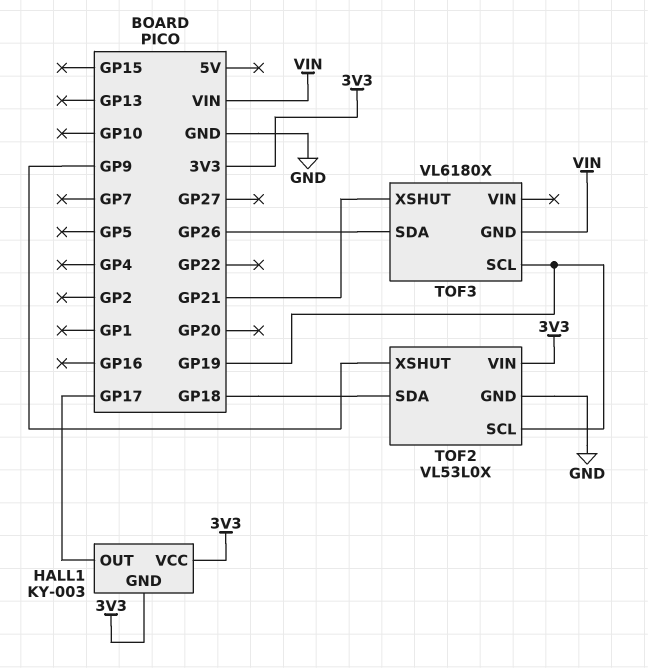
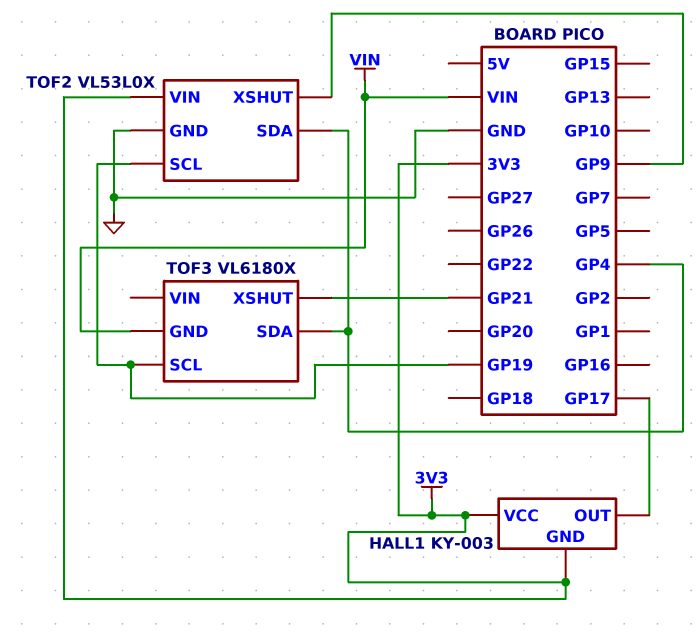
TOF2 pin SDA: GP18 -> GP4
TOF3 pin SDA: GP26 -> GP4

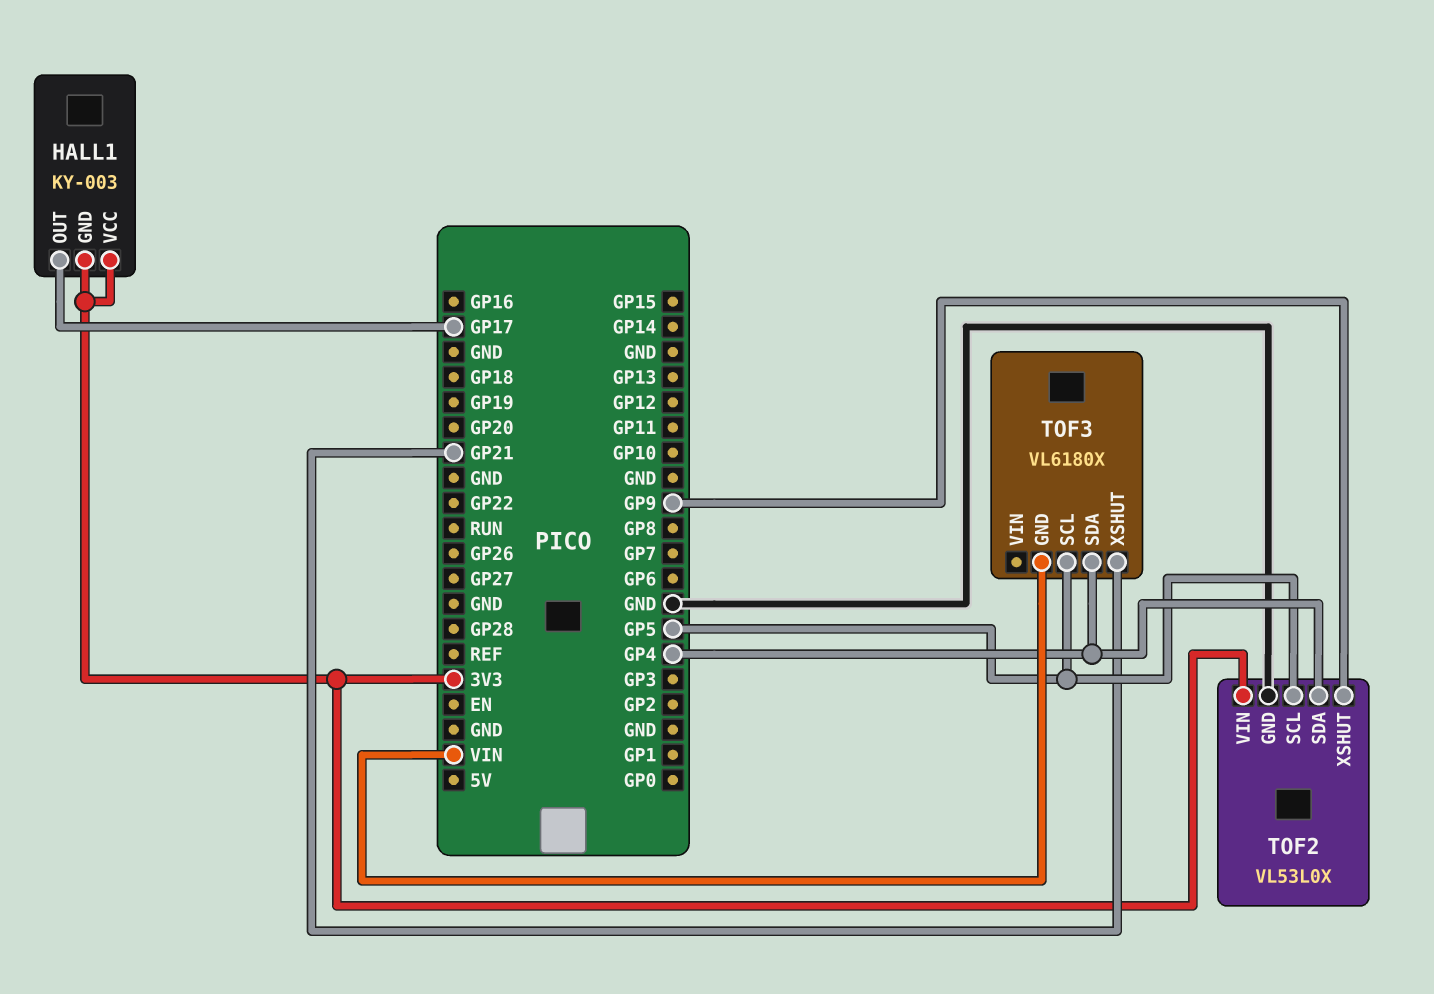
TOF2 pin SCL: GP19 -> GP5
TOF3 pin SCL: GP19 -> GP5

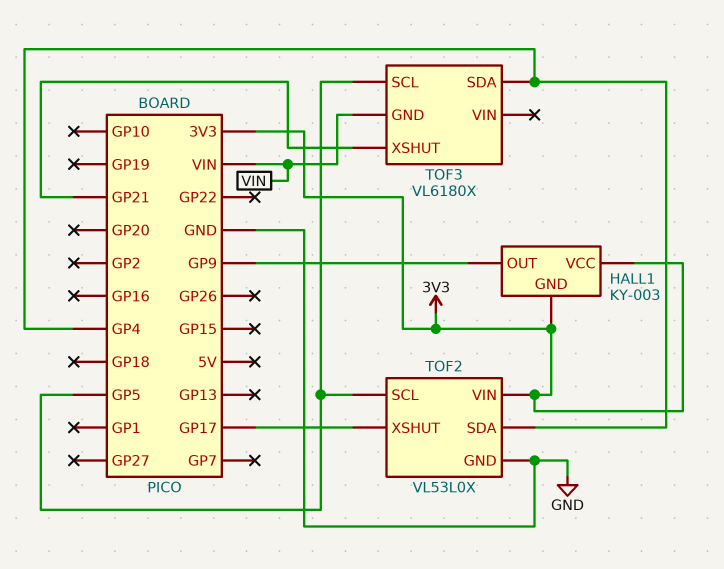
HALL1 pin OUT: GP17 -> GP9
TOF2 pin XSHUT: GP9 -> GP17

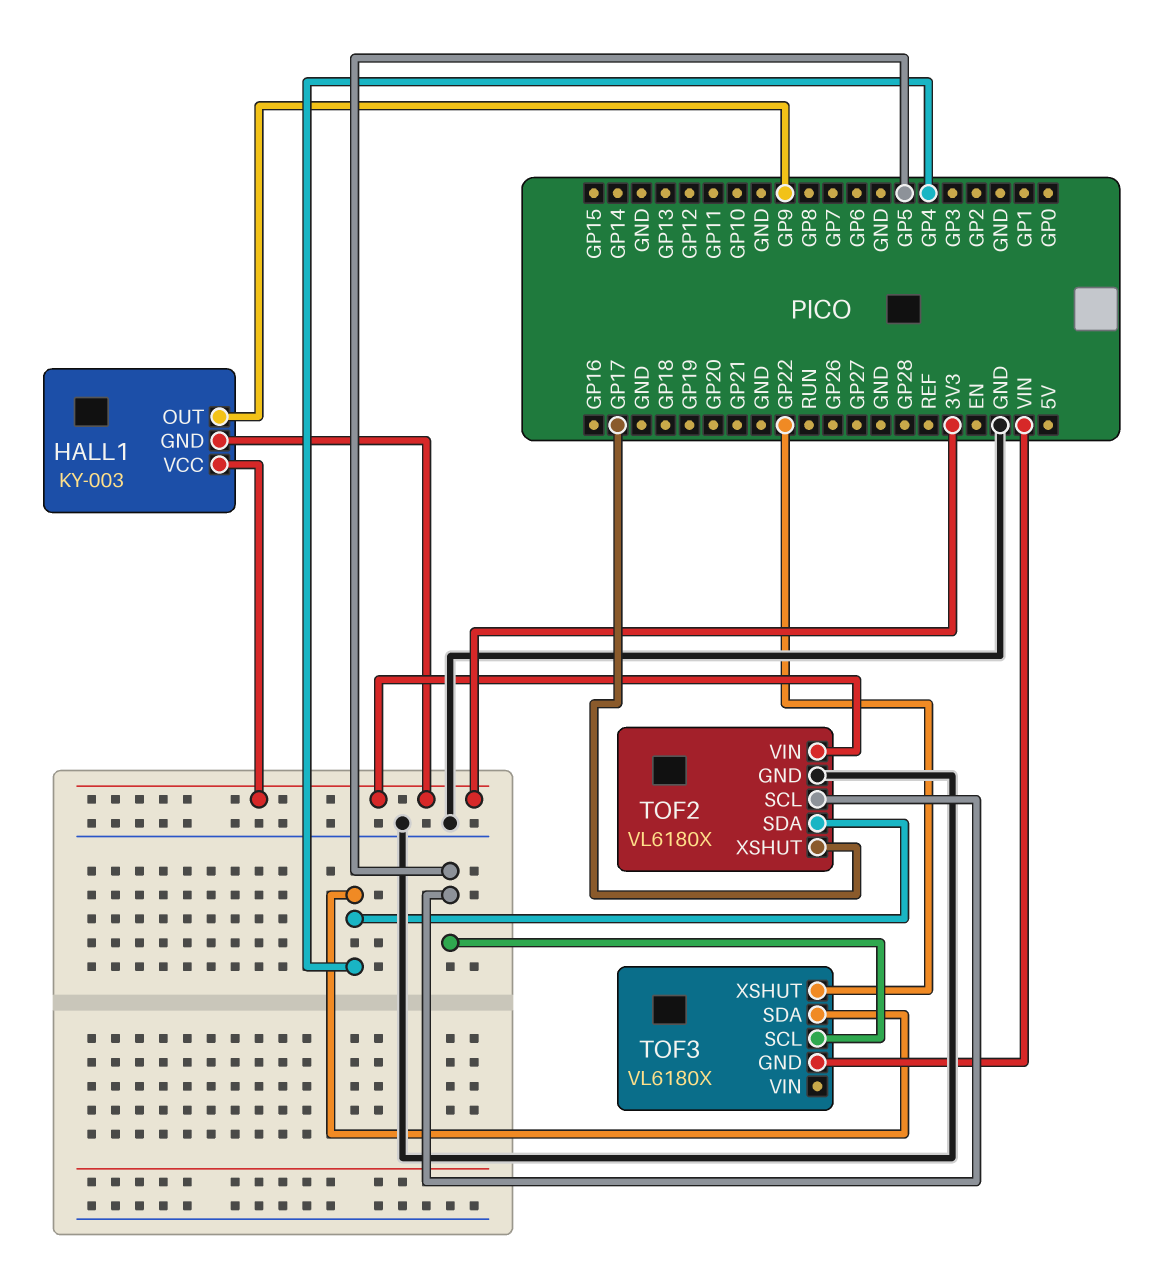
TOF2: VL53L0X -> VL6180X
TOF3 pin XSHUT: GP21 -> GP22

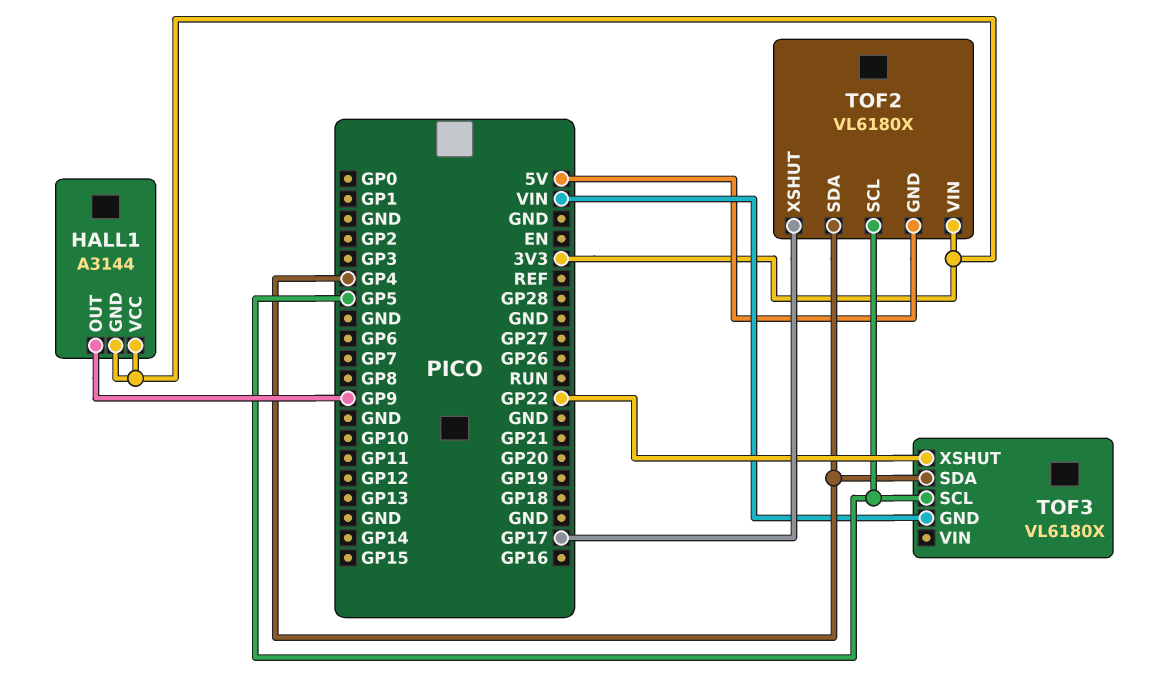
HALL1: KY-003 -> A3144
TOF2 pin GND: GND -> 5V

